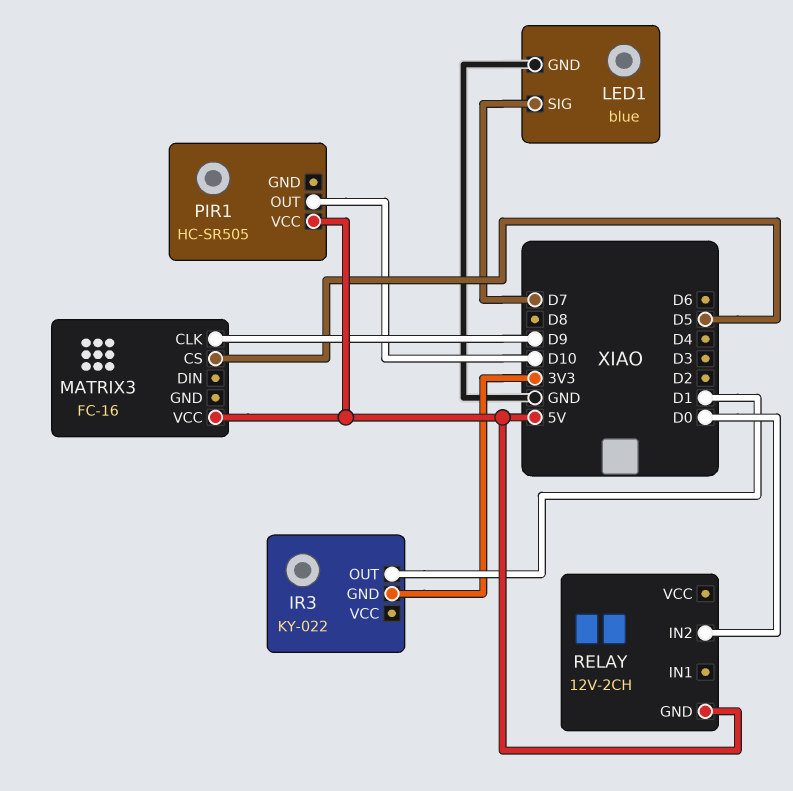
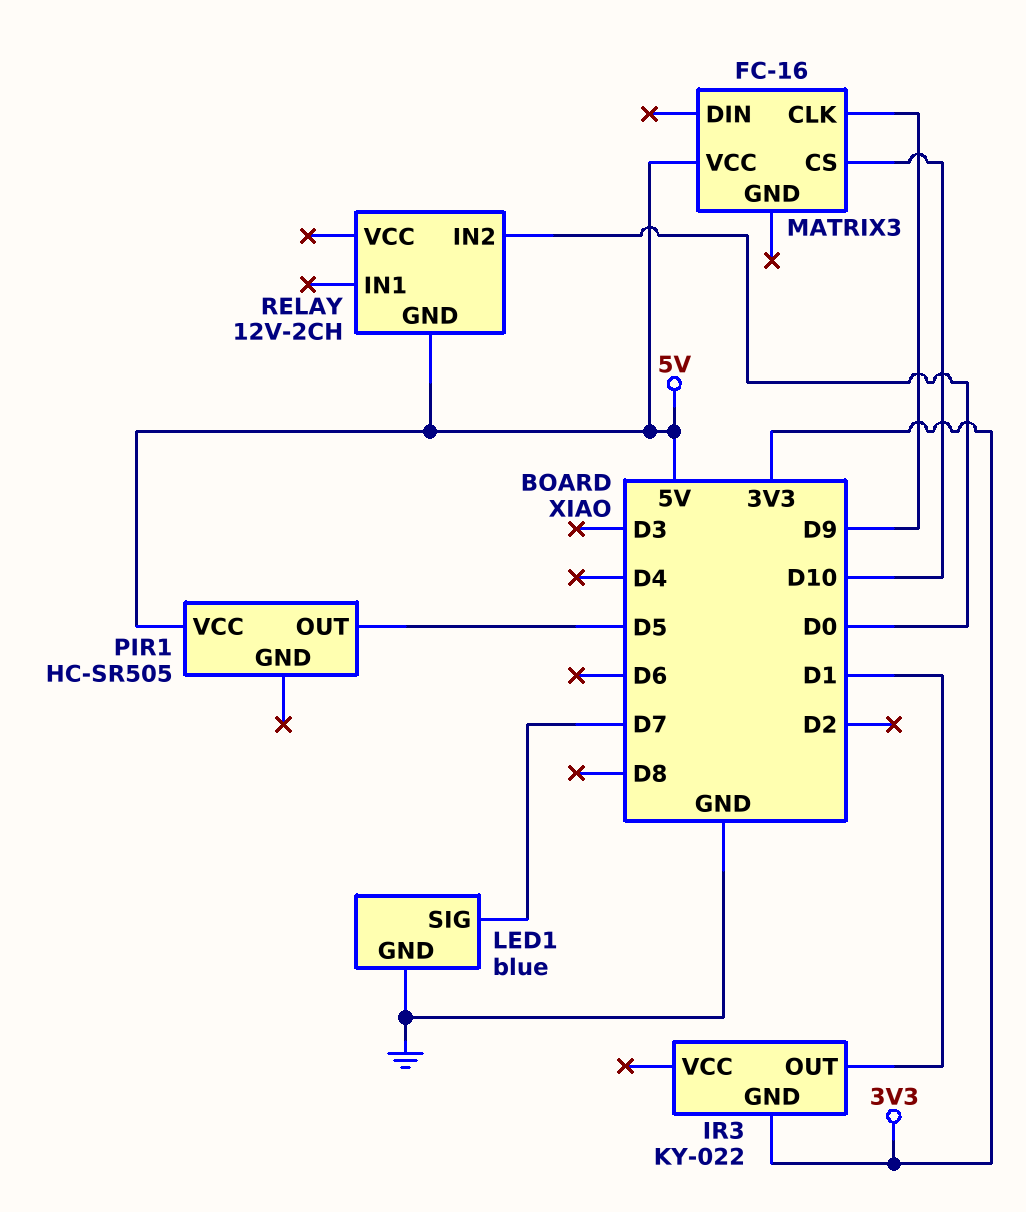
MATRIX3 pin CS: D5 -> D10
PIR1 pin OUT: D10 -> D5

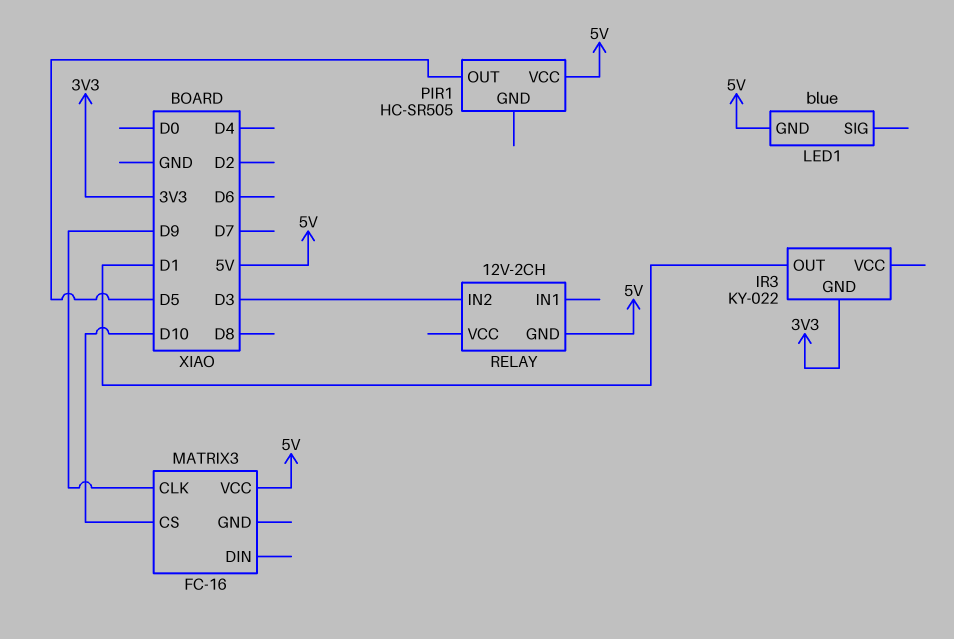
LED1 pin GND: GND -> 5V
LED1 pin SIG: D7 -> none
RELAY pin IN2: D0 -> D3

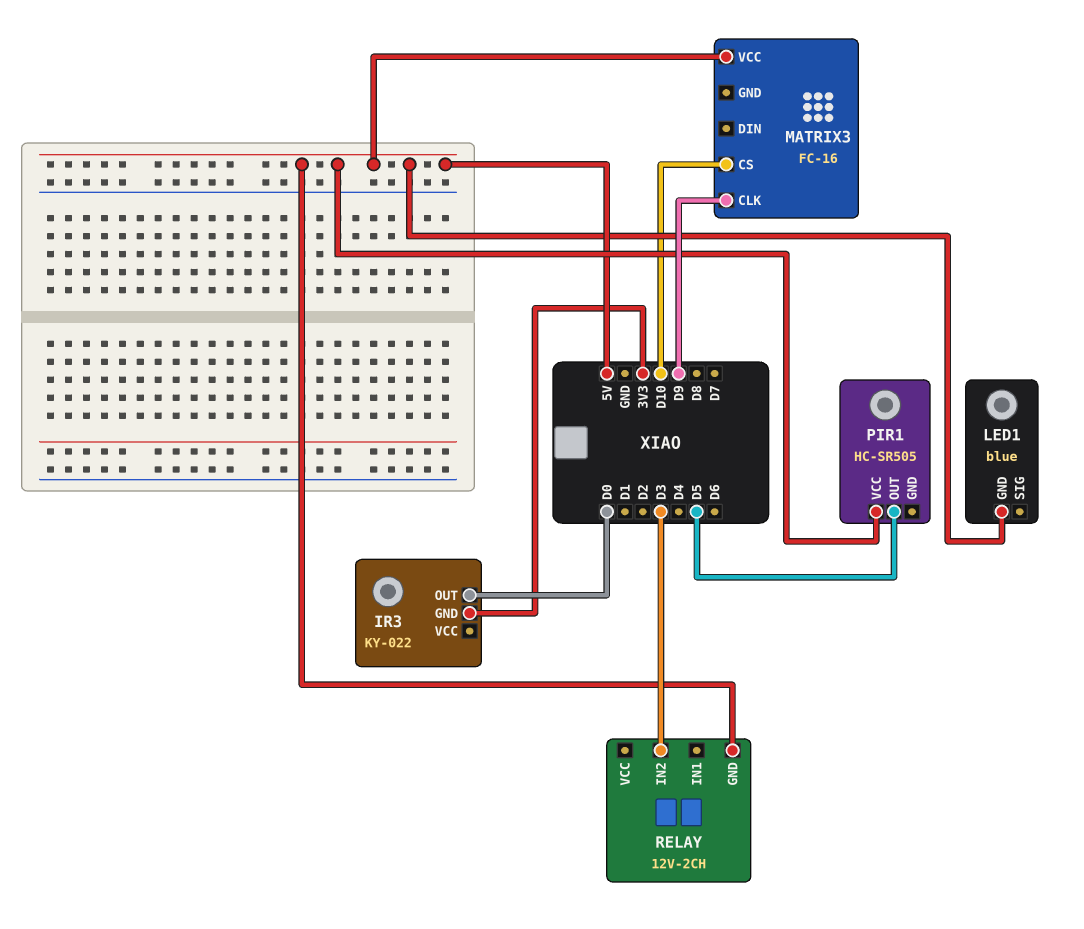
IR3 pin OUT: D1 -> D0

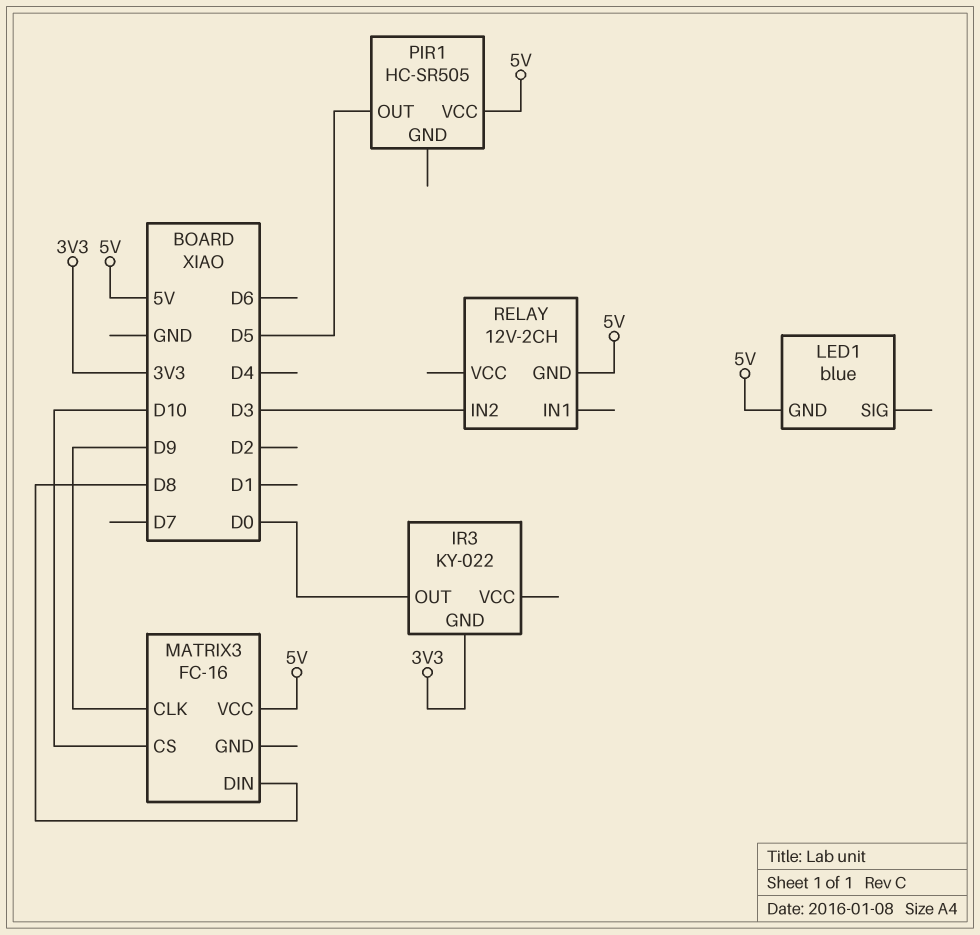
MATRIX3 pin DIN: none -> D8

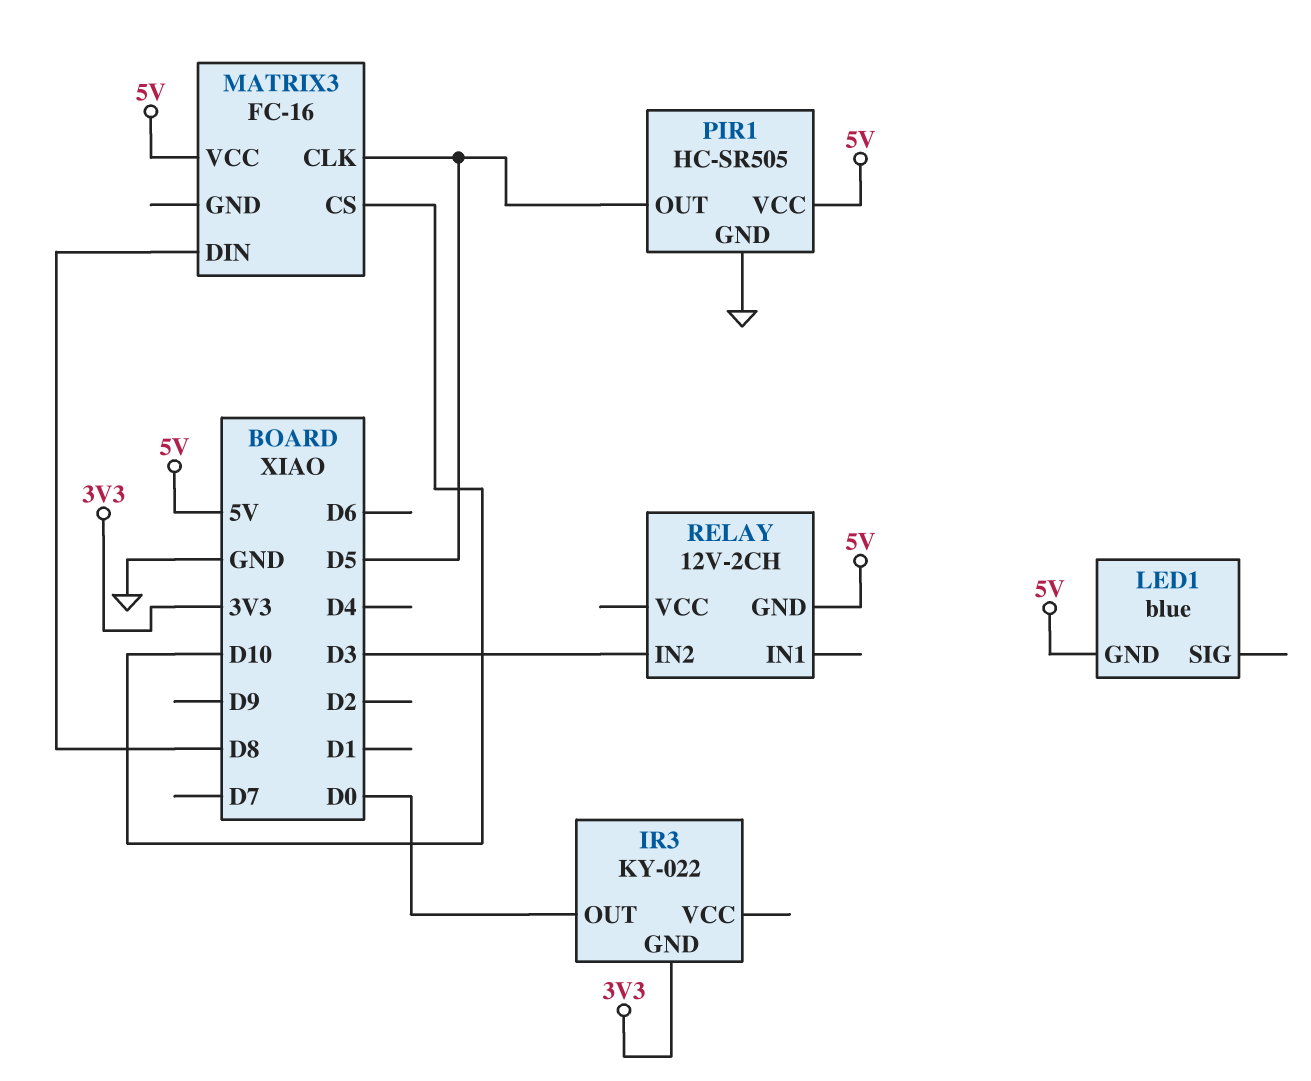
MATRIX3 pin CLK: D9 -> D5
PIR1 pin GND: none -> GND

